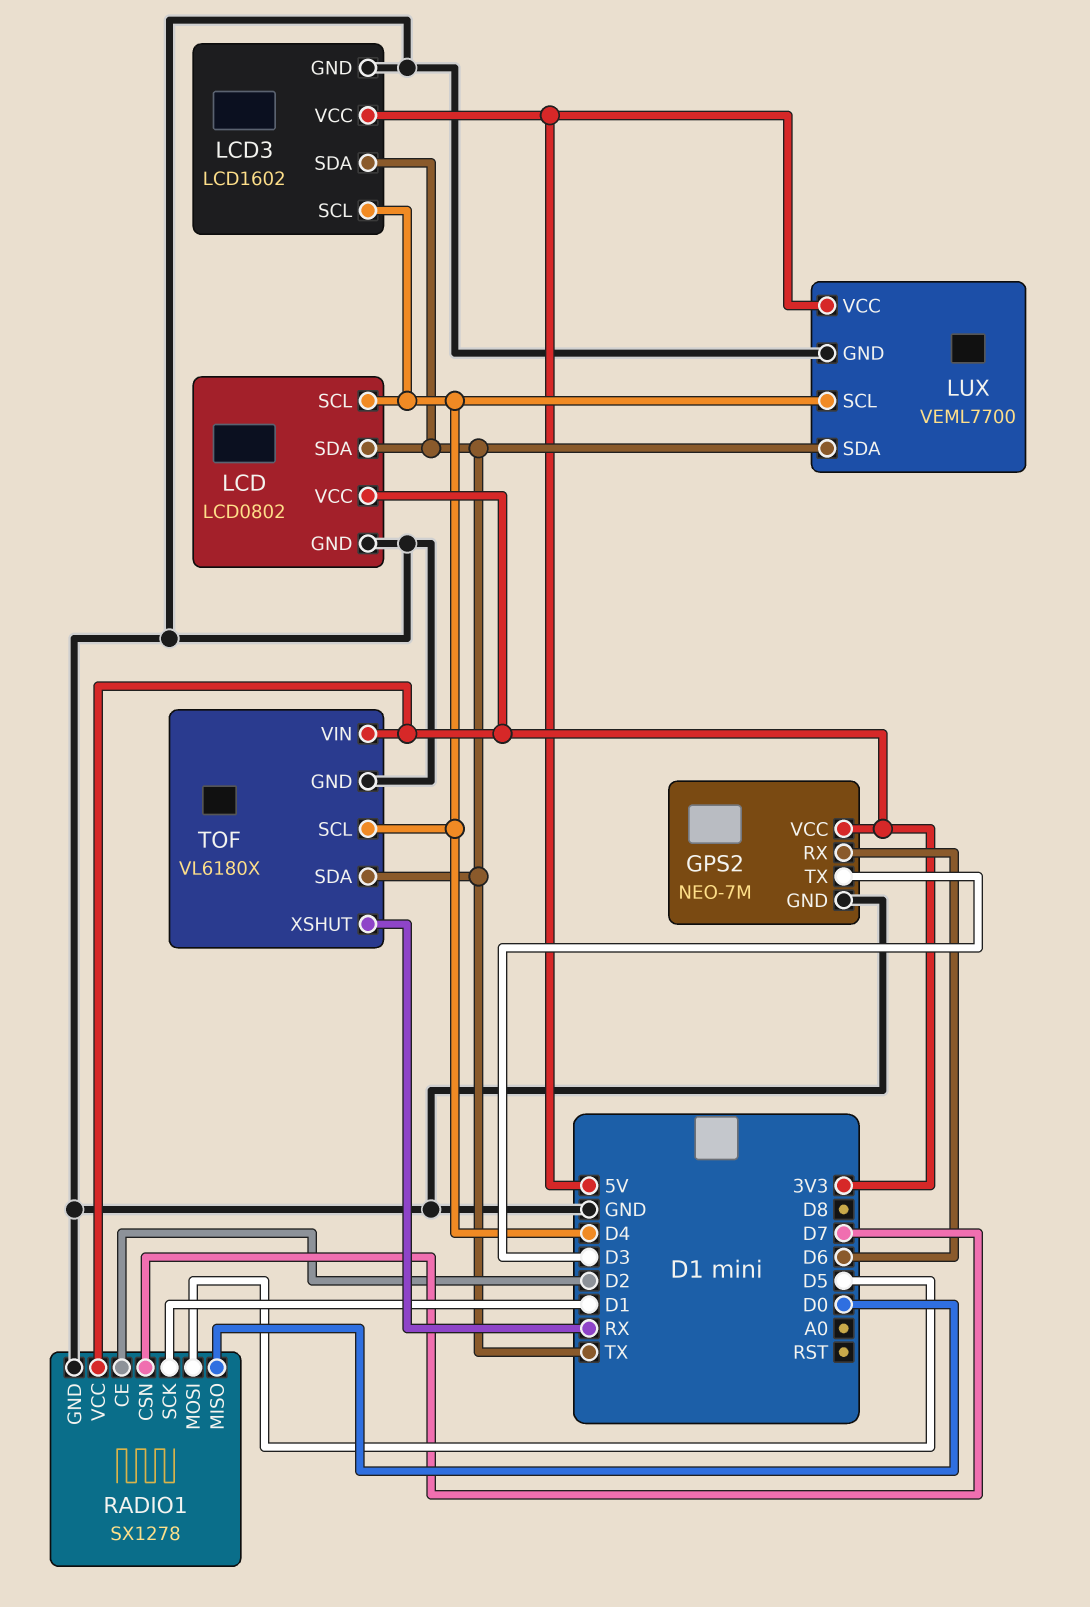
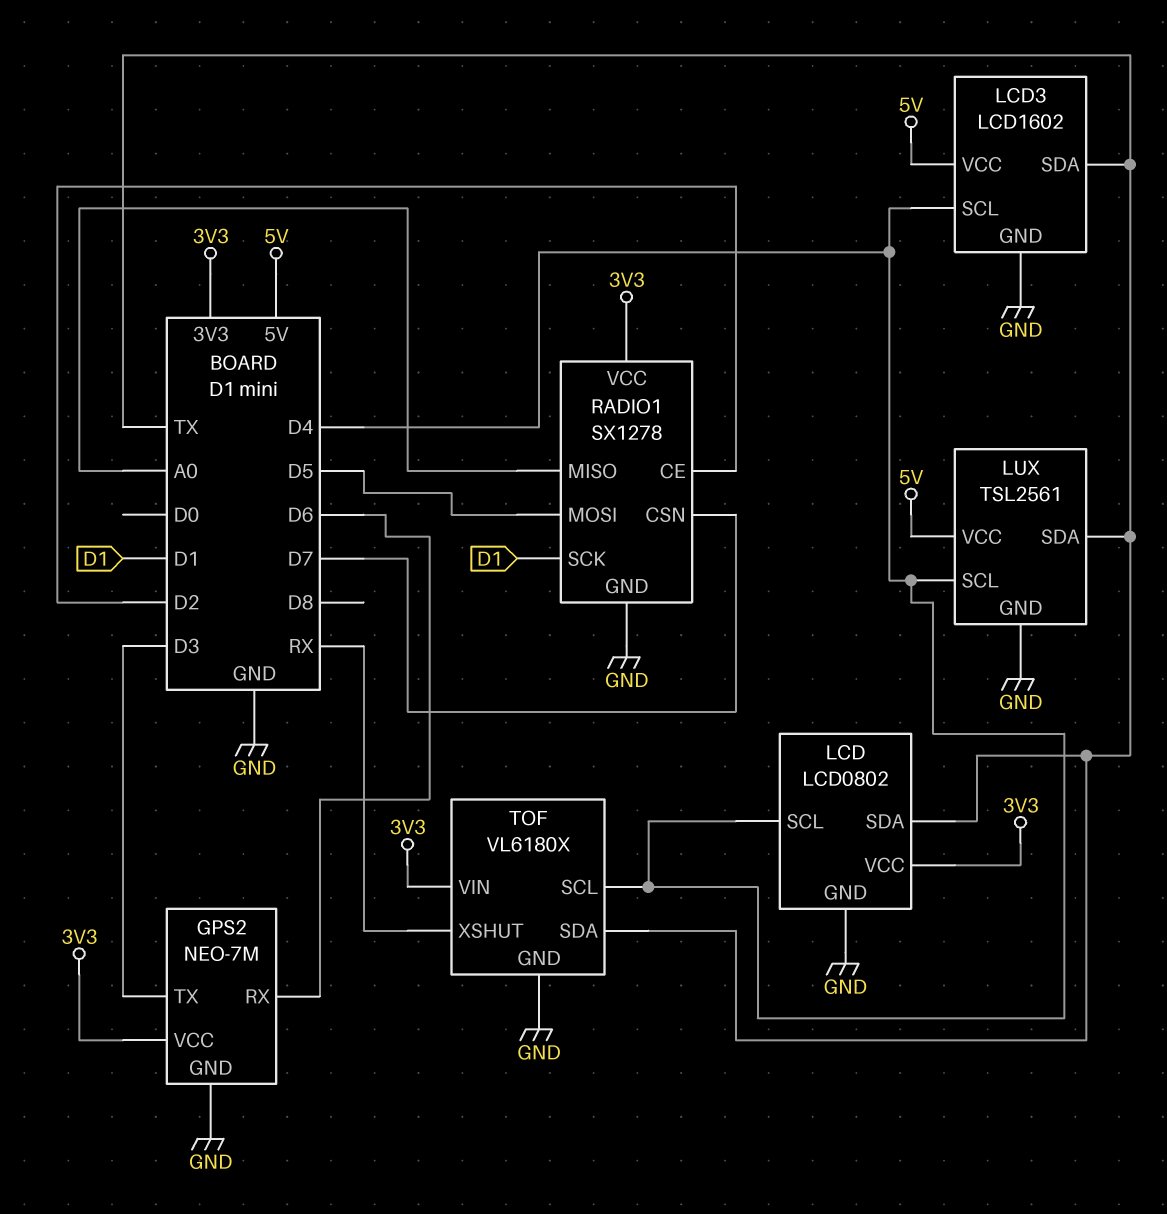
LUX: VEML7700 -> TSL2561
RADIO1 pin MISO: D0 -> A0

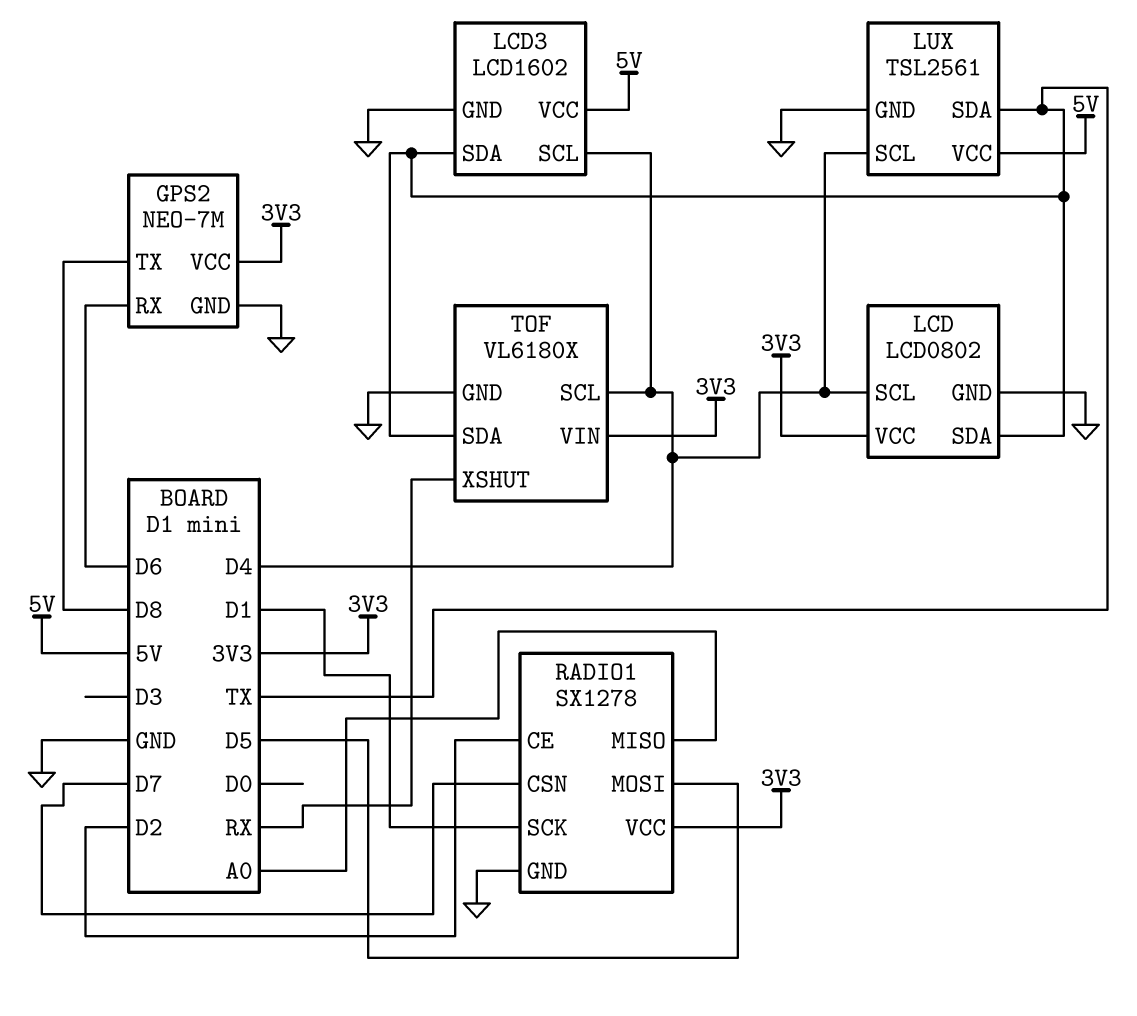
GPS2 pin TX: D3 -> D8

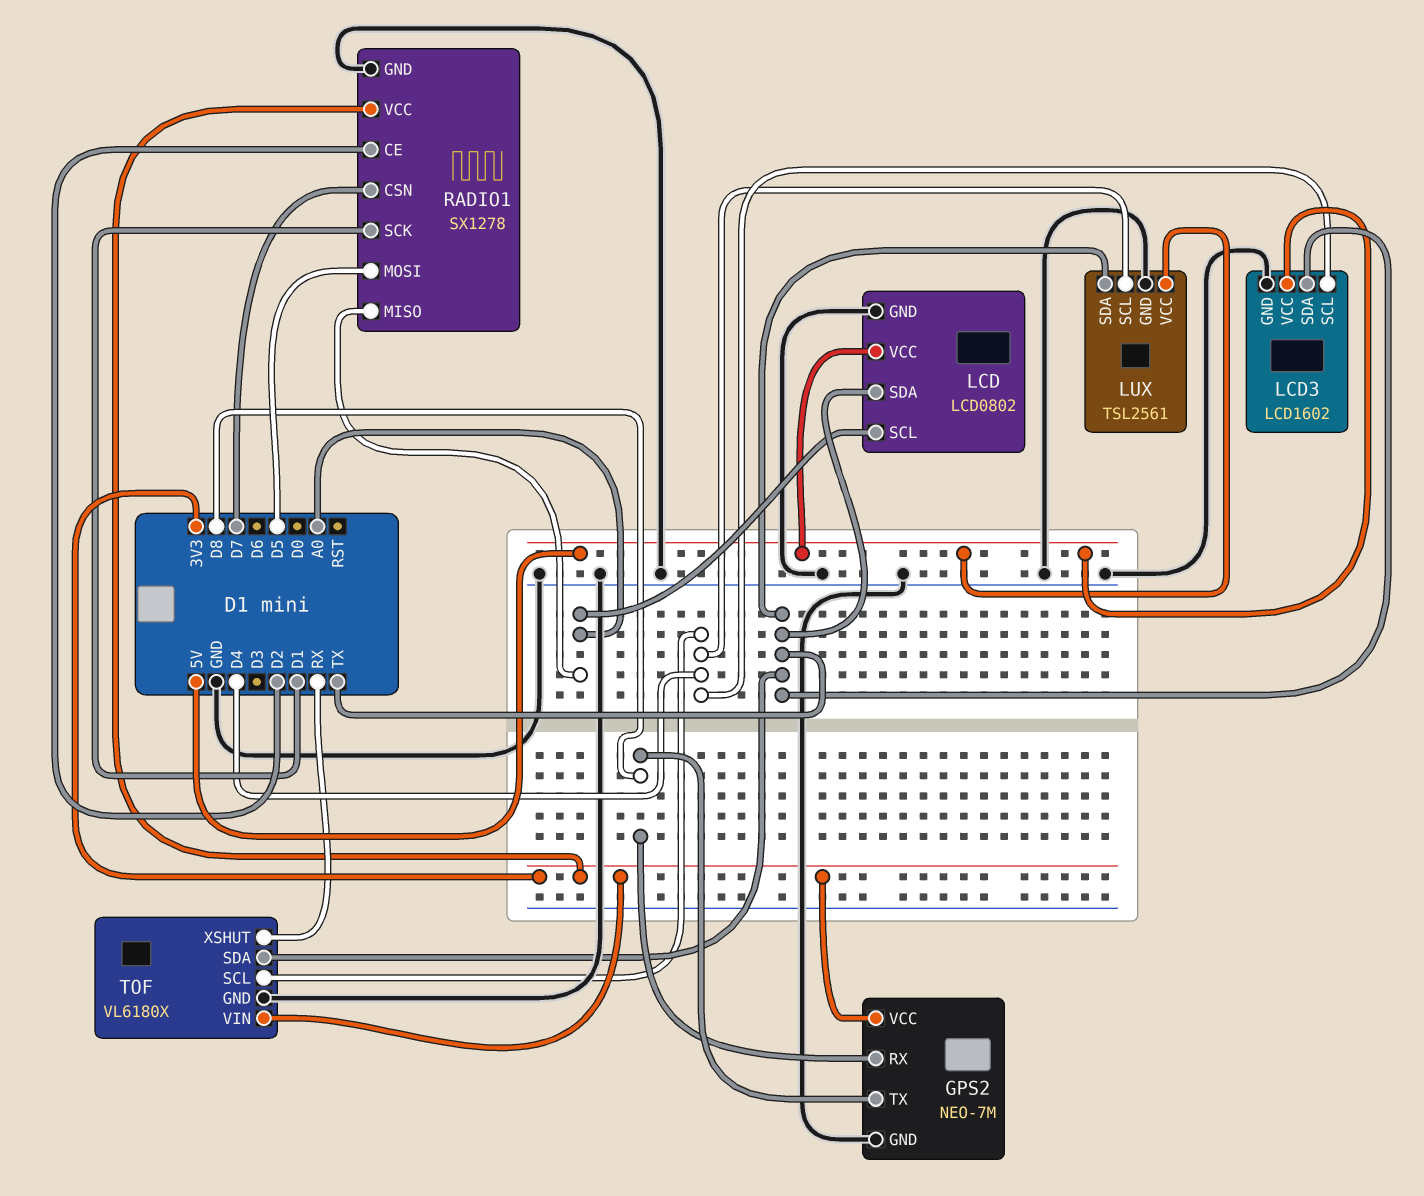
GPS2 pin RX: D6 -> D8
LCD pin SCL: D4 -> A0
LCD pin VCC: 3V3 -> 5V

